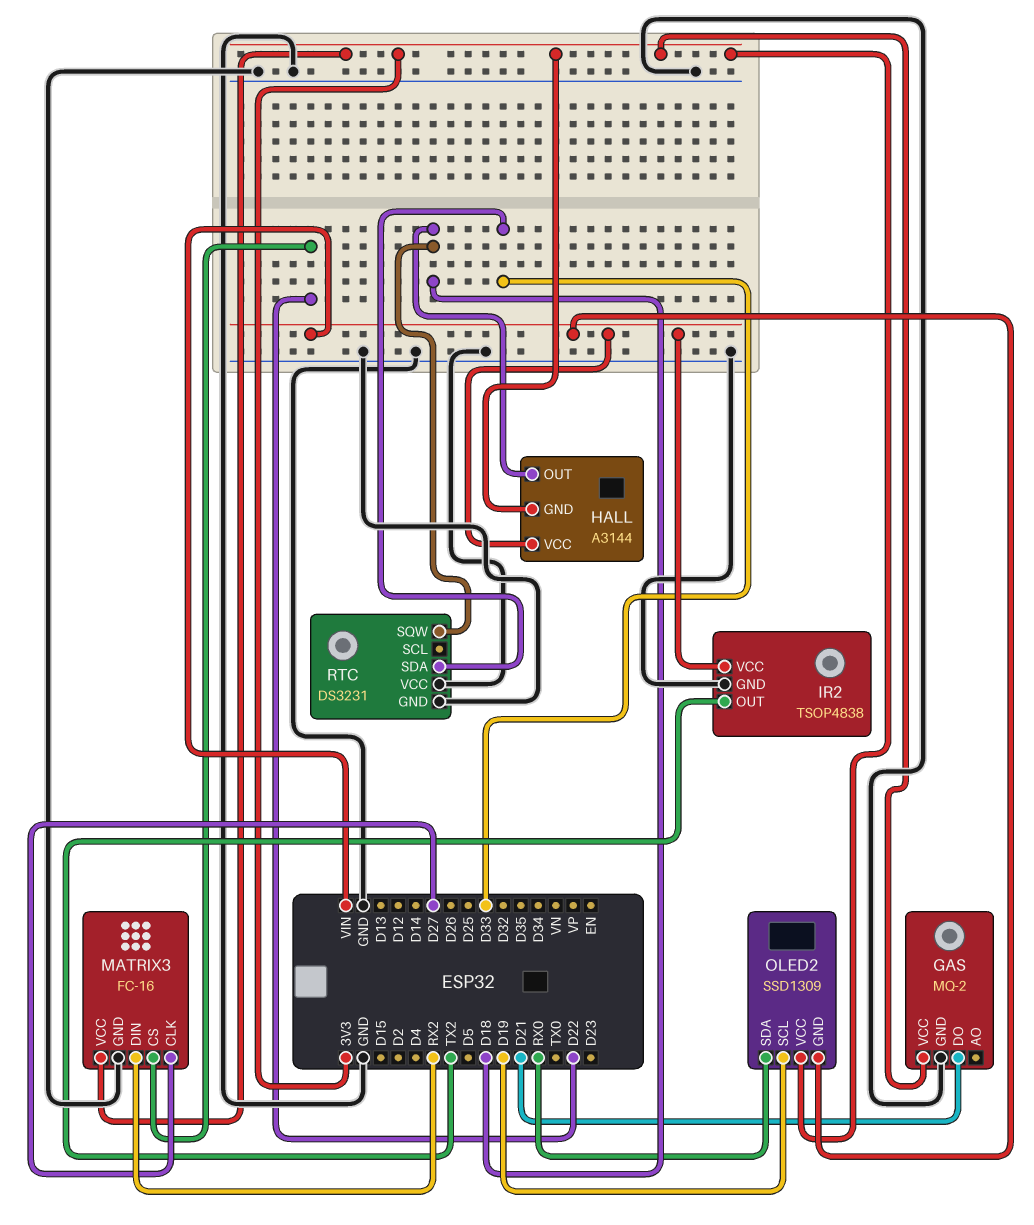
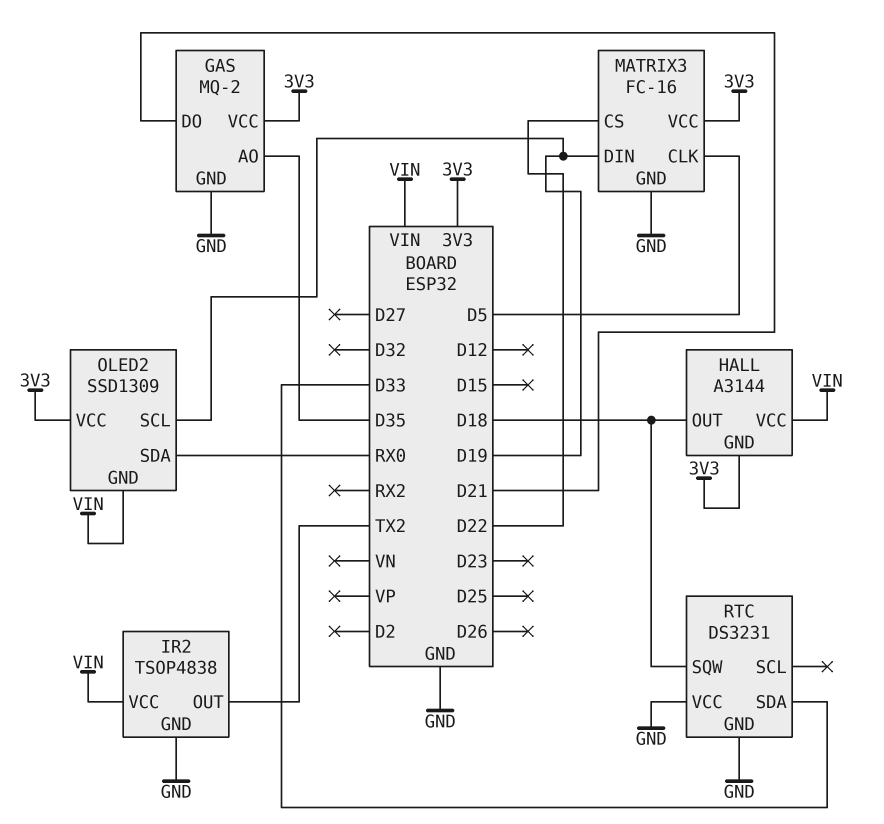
GAS pin AO: none -> D35
MATRIX3 pin CLK: D27 -> D5
MATRIX3 pin DIN: RX2 -> D19

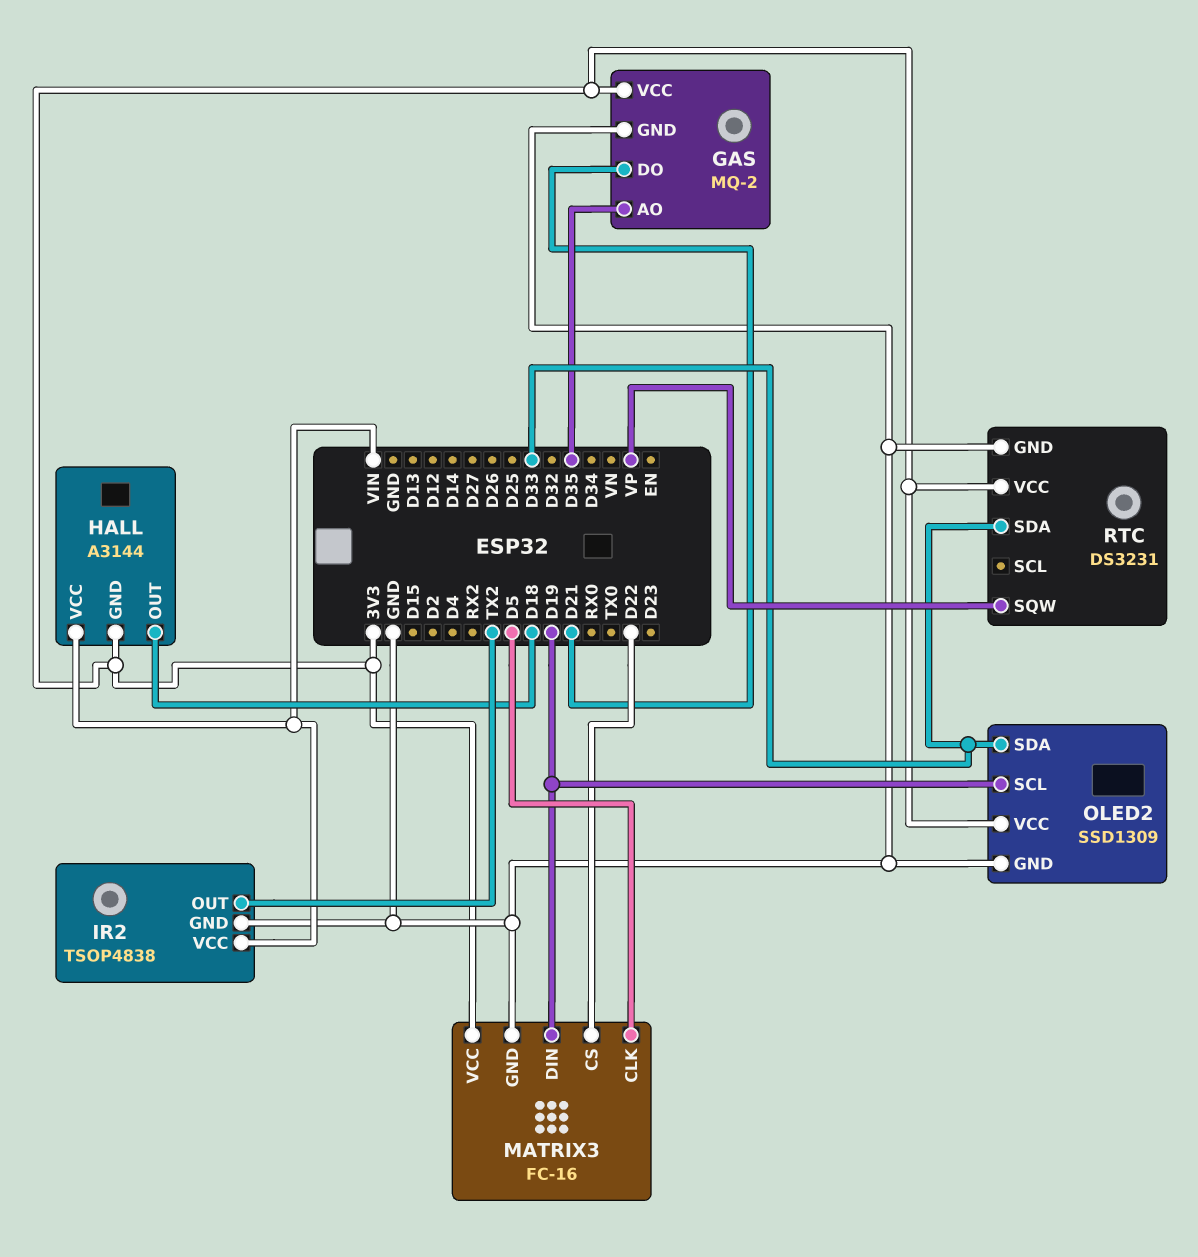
OLED2 pin GND: VIN -> GND
OLED2 pin SDA: RX0 -> D33
RTC pin SQW: D18 -> VP
RTC pin VCC: GND -> 3V3

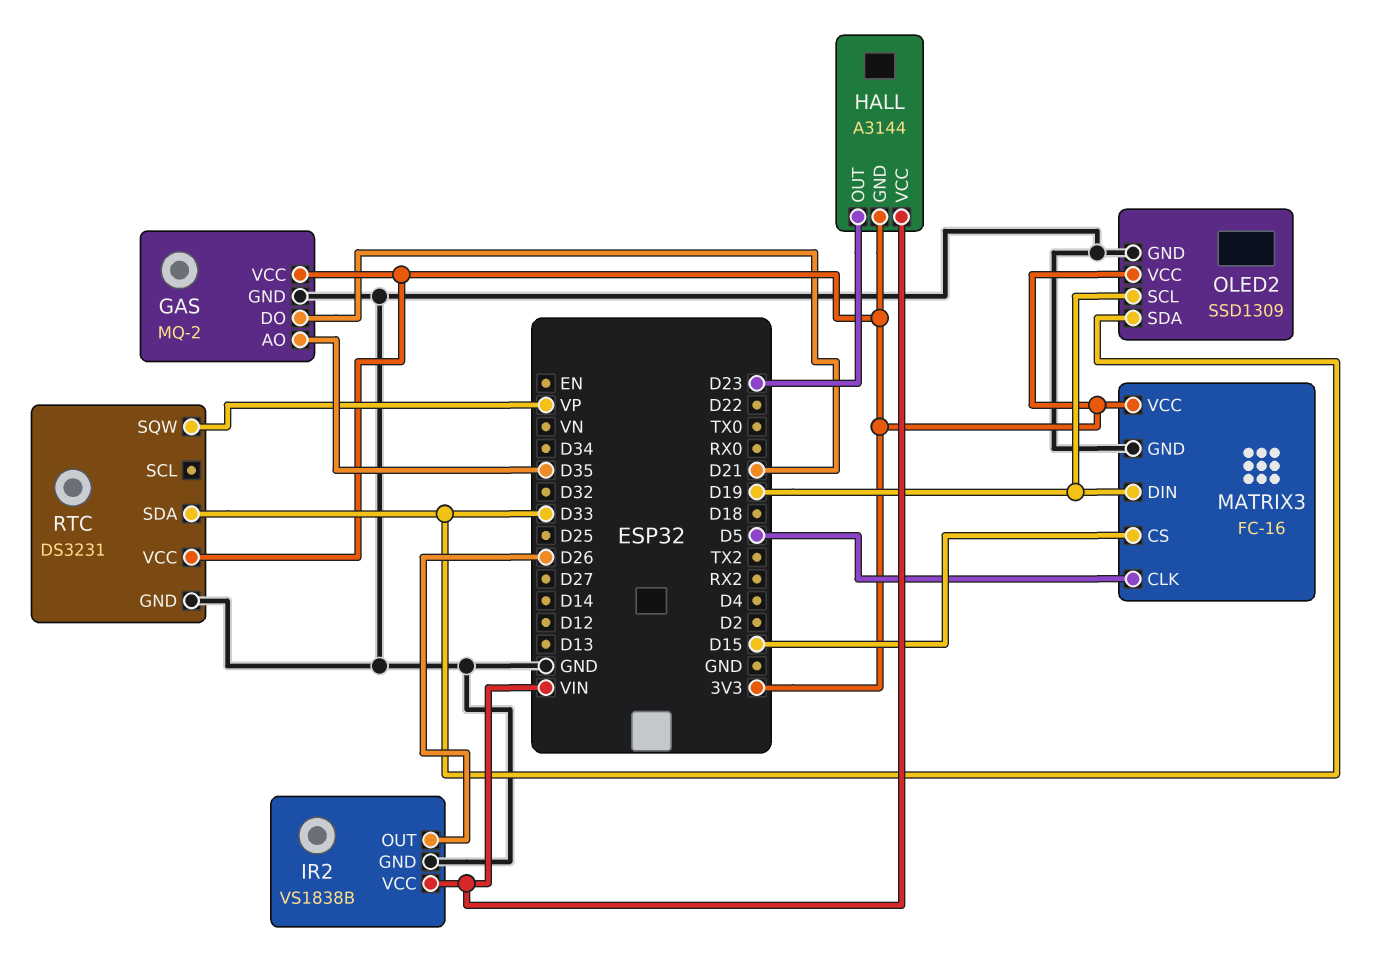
HALL pin OUT: D18 -> D23
IR2: TSOP4838 -> VS1838B
IR2 pin OUT: TX2 -> D26
MATRIX3 pin CS: D22 -> D15

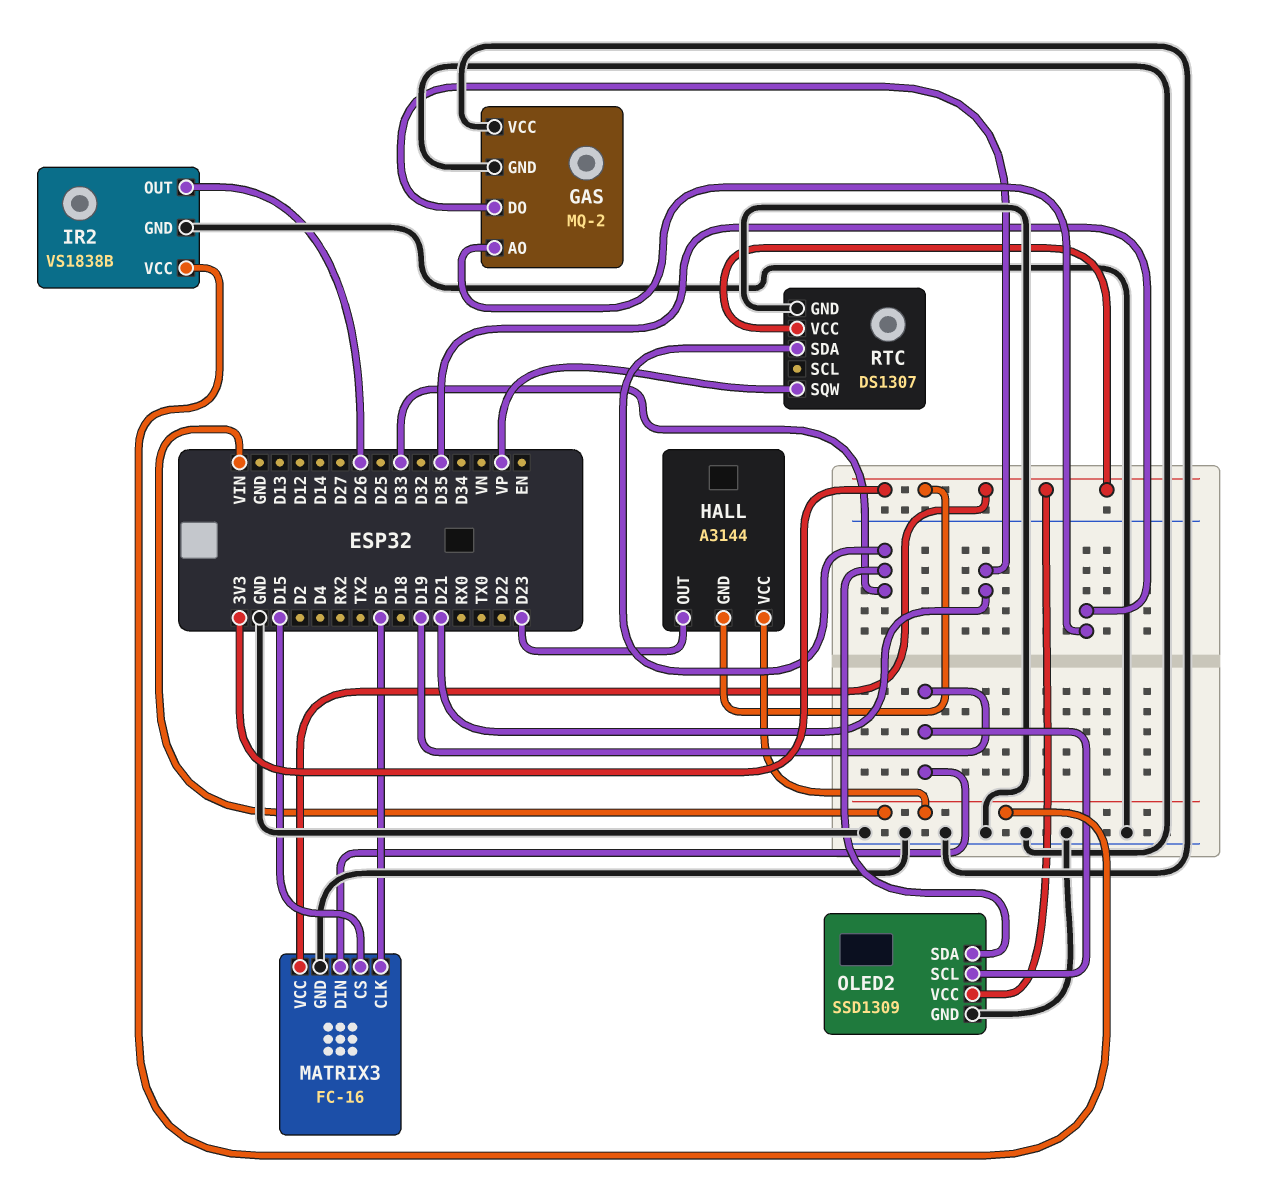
GAS pin VCC: 3V3 -> GND
RTC: DS3231 -> DS1307

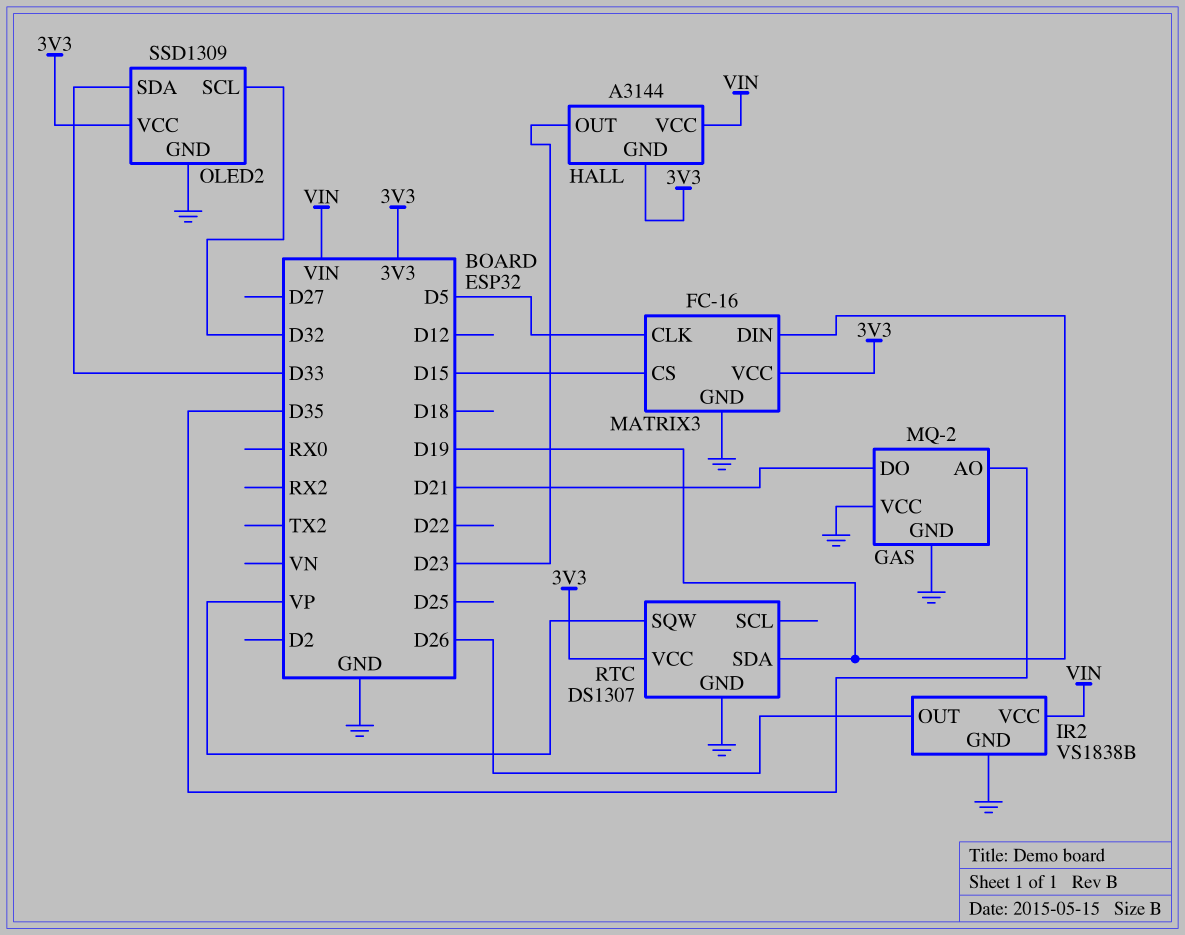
OLED2 pin SCL: D19 -> D32
RTC pin SDA: D33 -> D19

